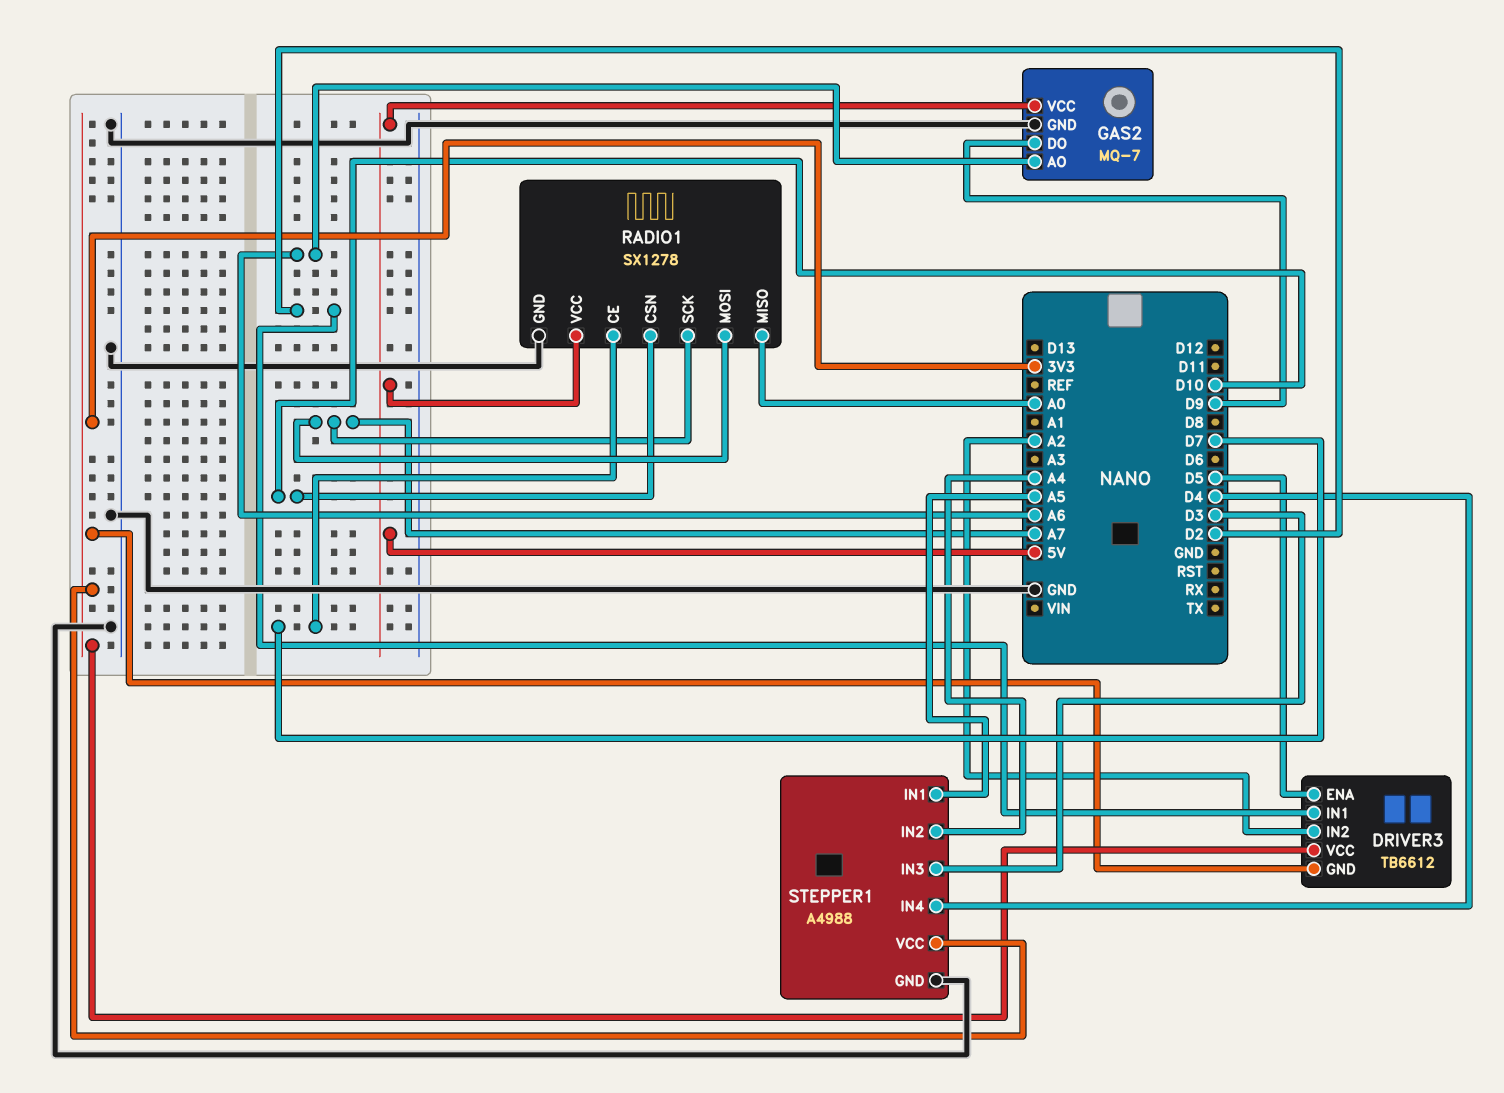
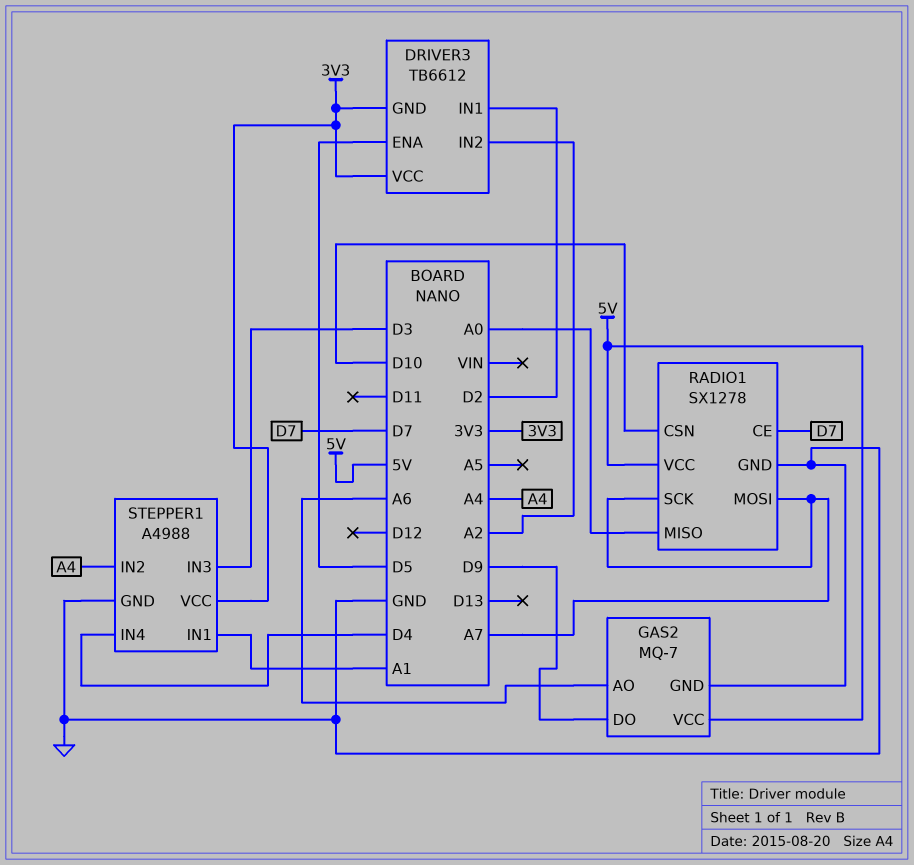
STEPPER1 pin IN1: A5 -> A1

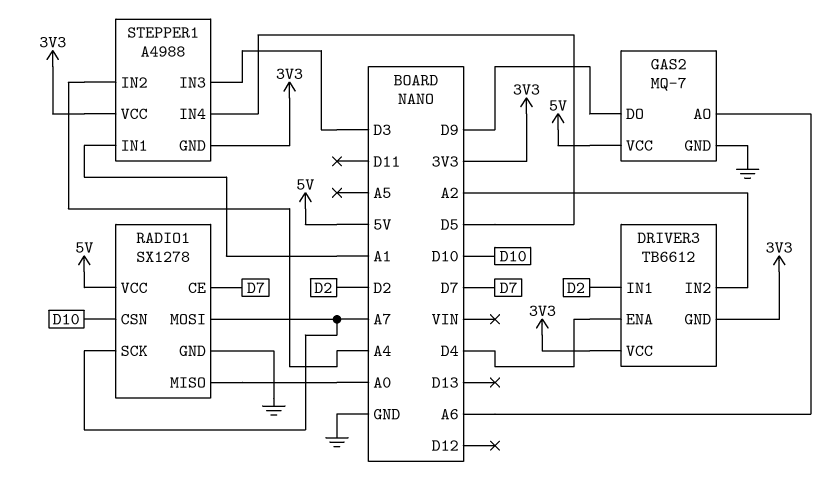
DRIVER3 pin ENA: D5 -> D4
STEPPER1 pin GND: GND -> 3V3
STEPPER1 pin IN4: D4 -> D5

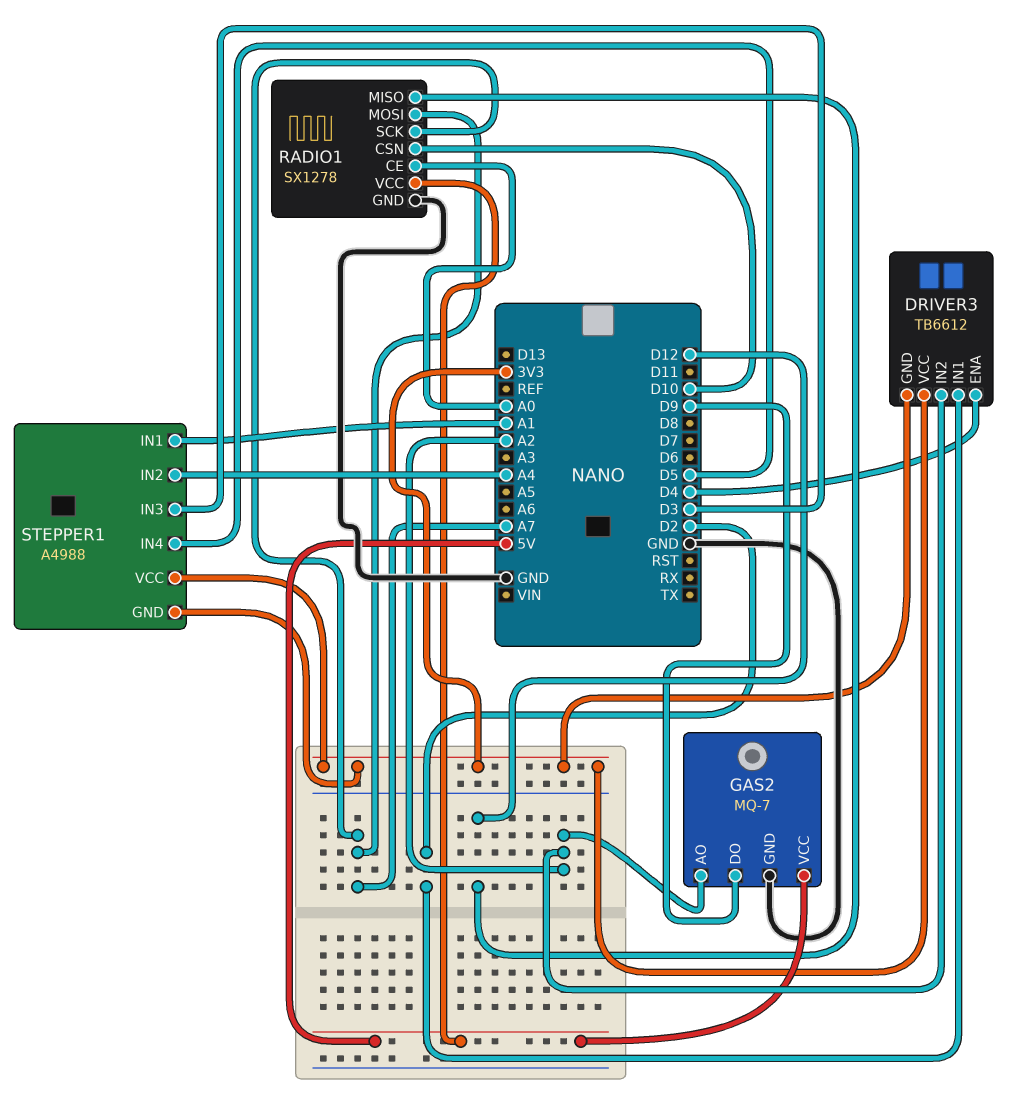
GAS2 pin AO: A6 -> A2
RADIO1 pin CE: D7 -> A0
RADIO1 pin MISO: A0 -> D12

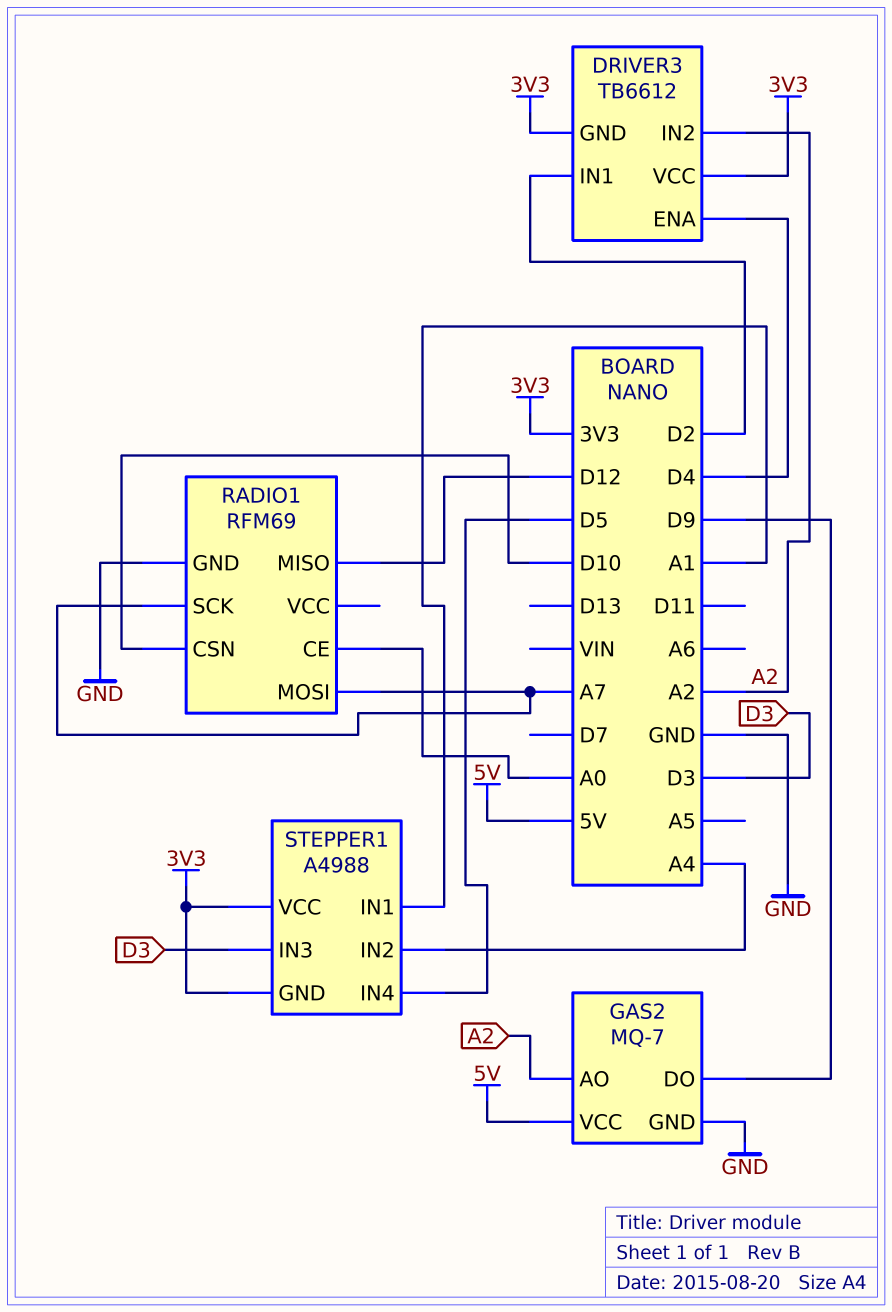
RADIO1: SX1278 -> RFM69
RADIO1 pin VCC: 5V -> none

